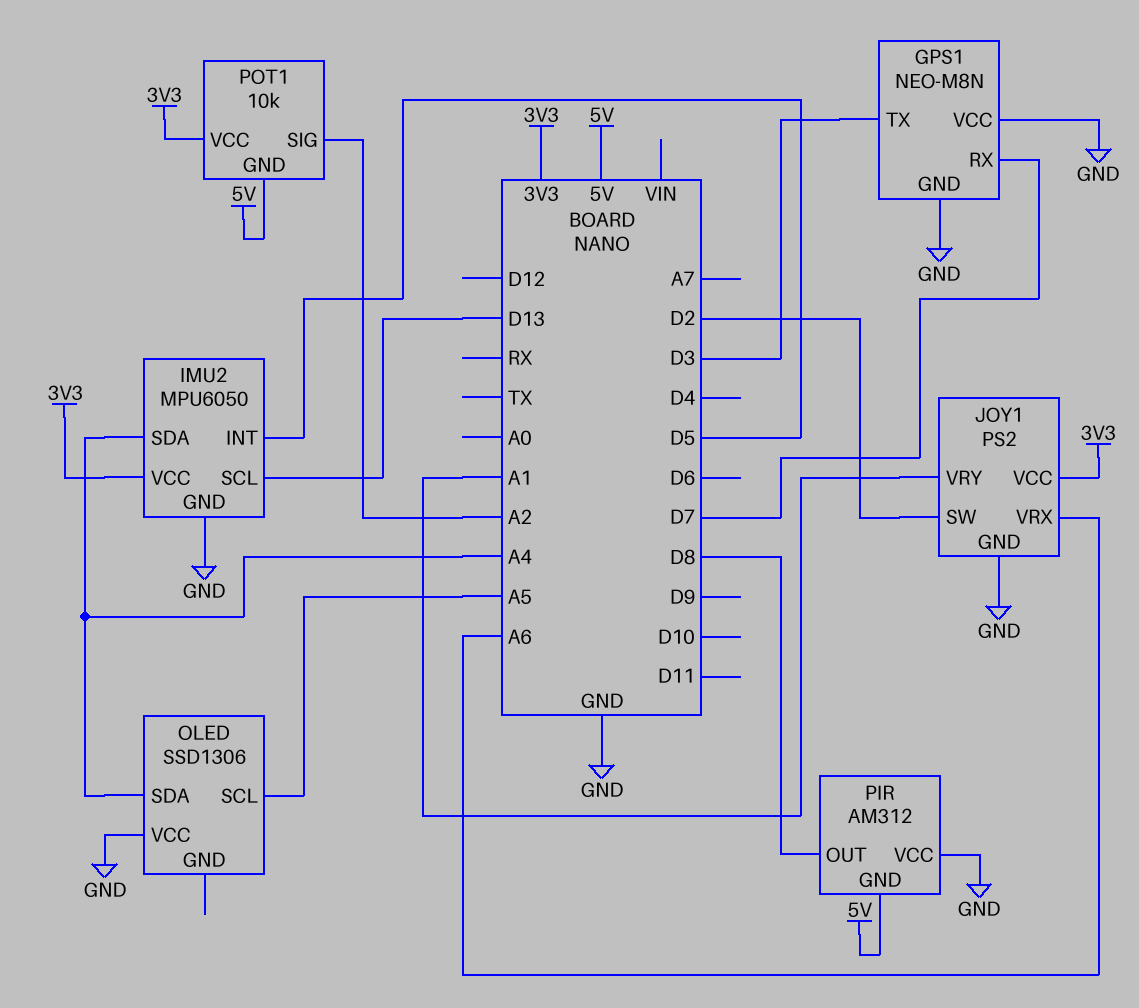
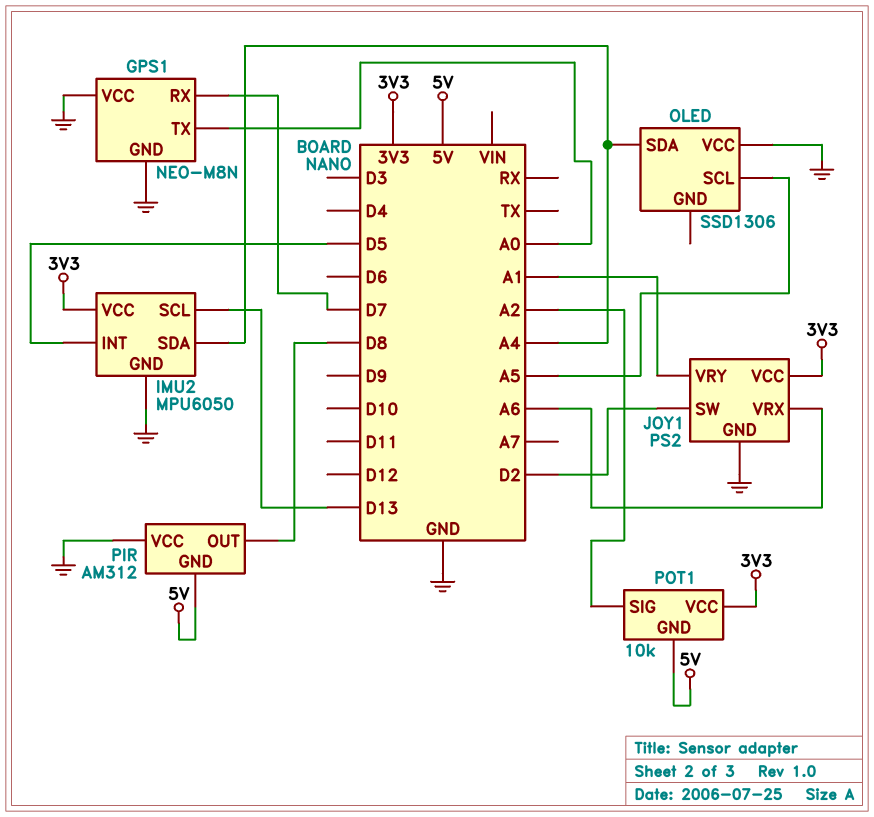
GPS1 pin TX: D3 -> A0

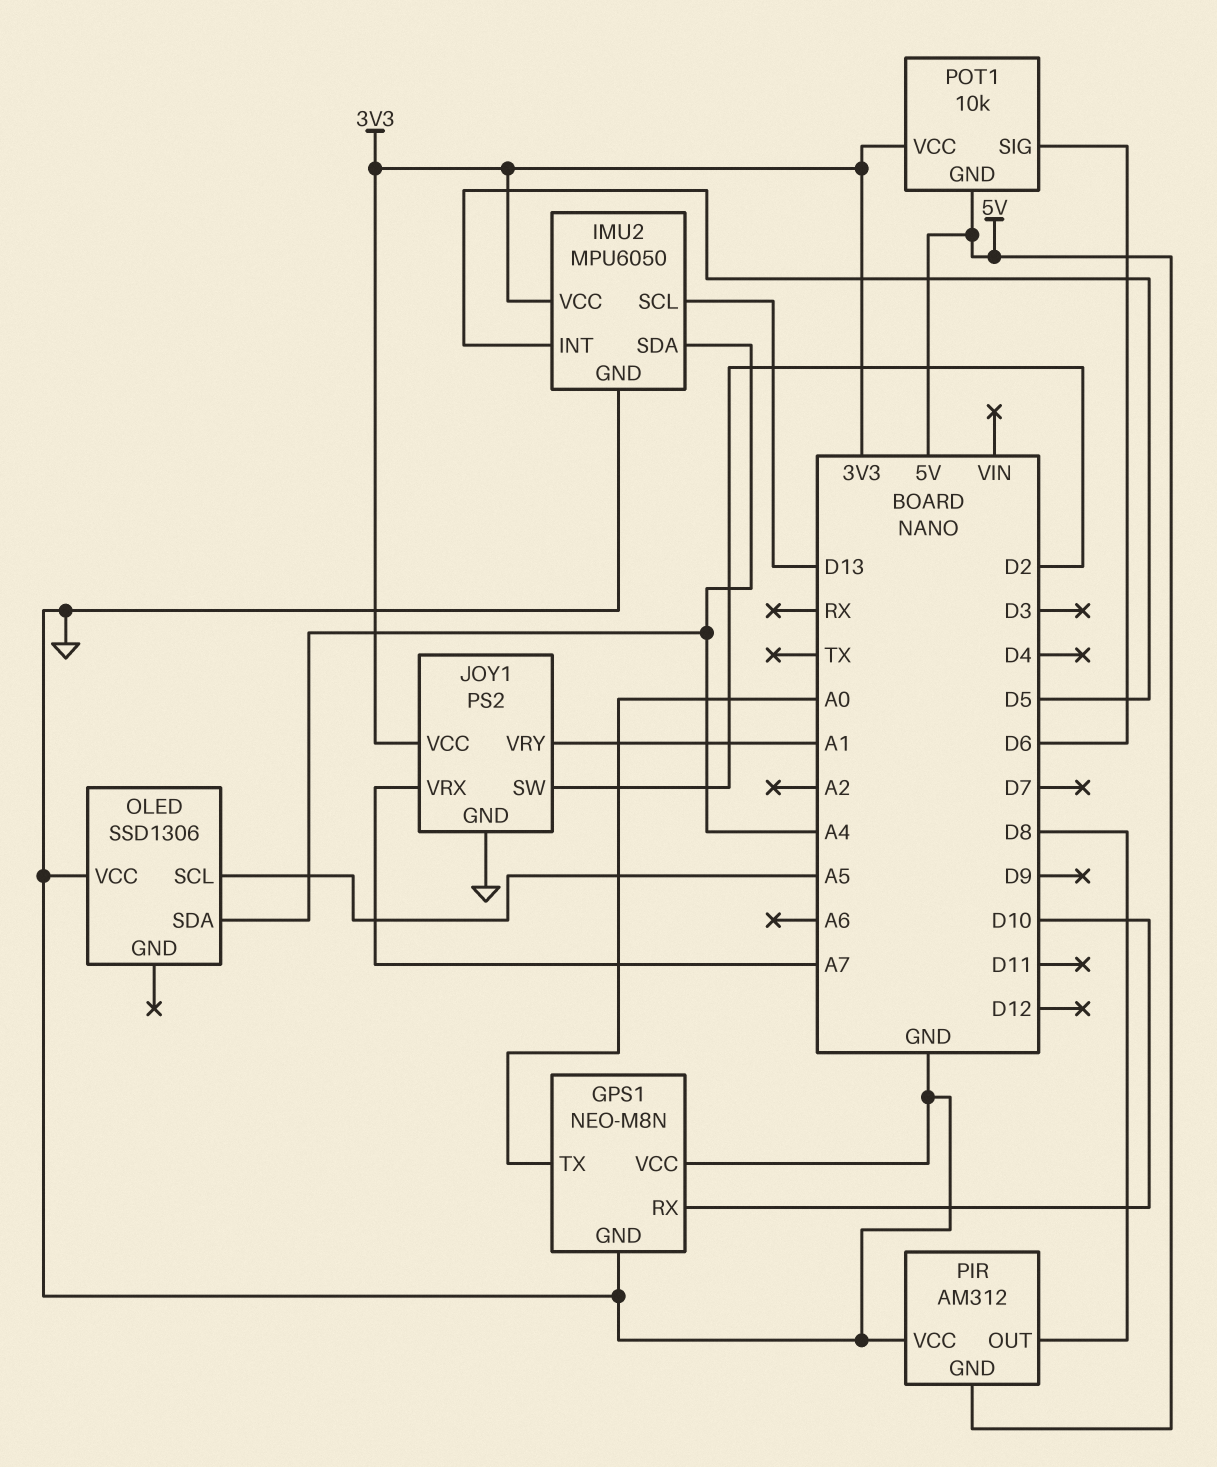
GPS1 pin RX: D7 -> D10
JOY1 pin VRX: A6 -> A7
POT1 pin SIG: A2 -> D6

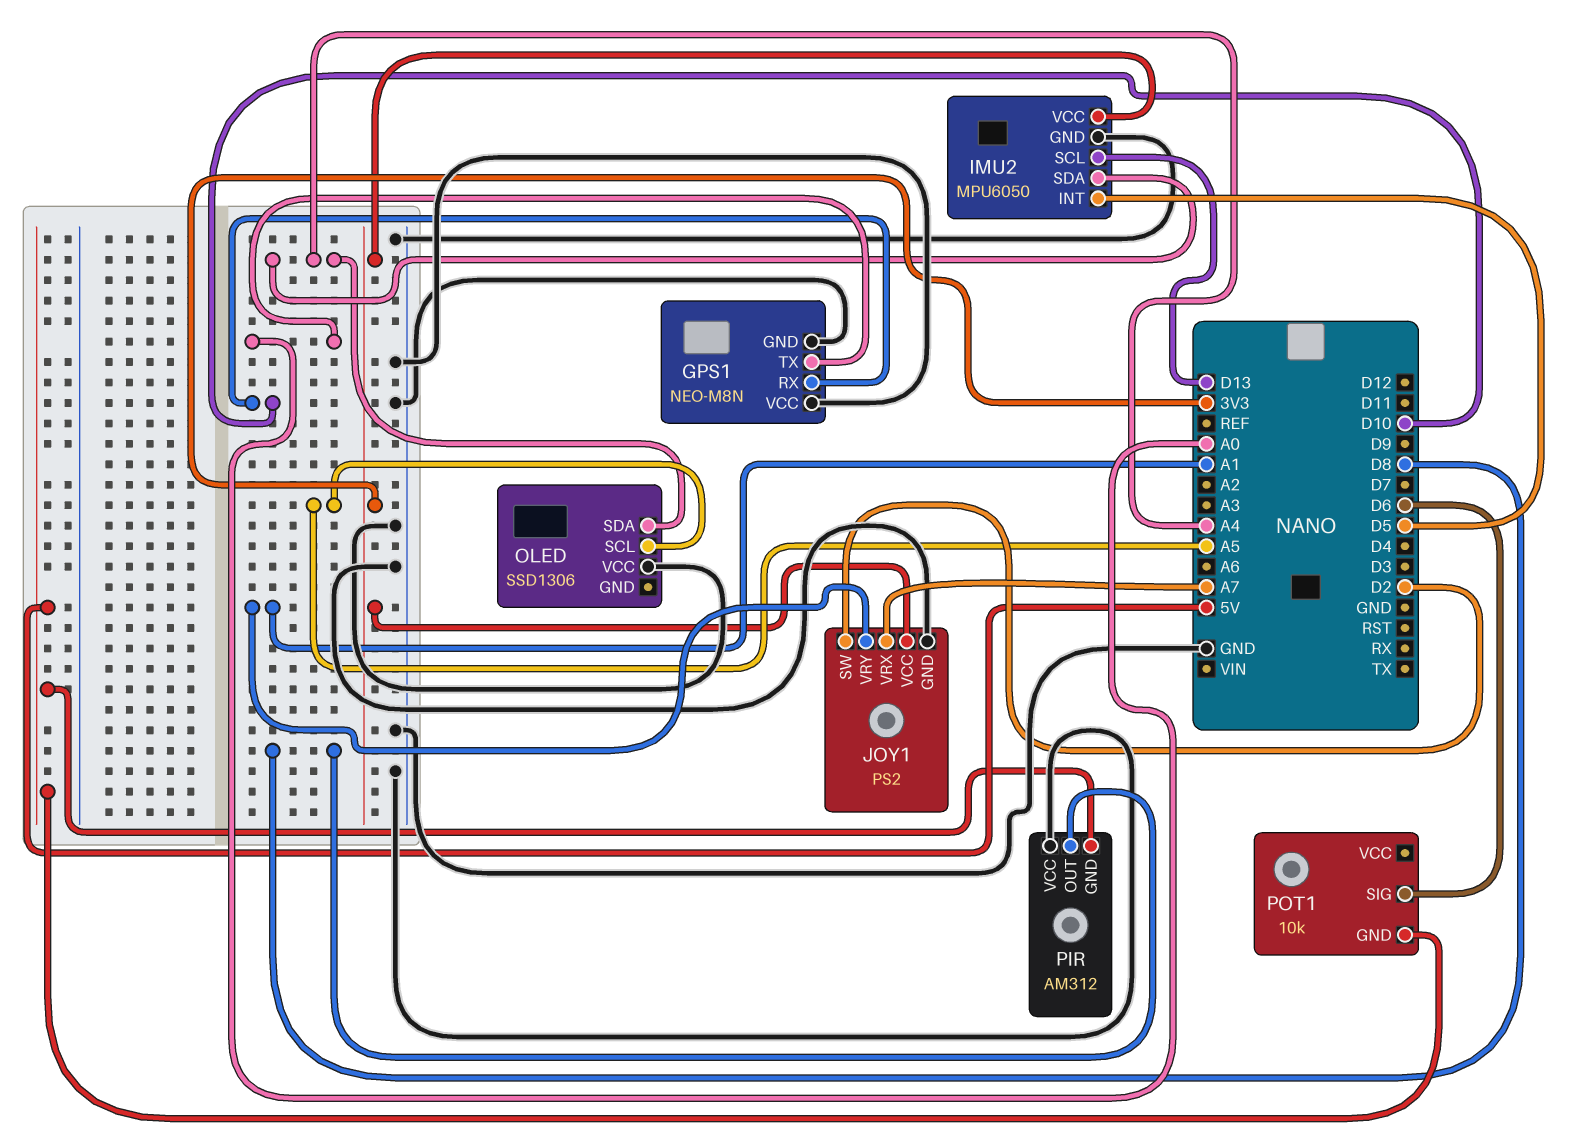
POT1 pin VCC: 3V3 -> none

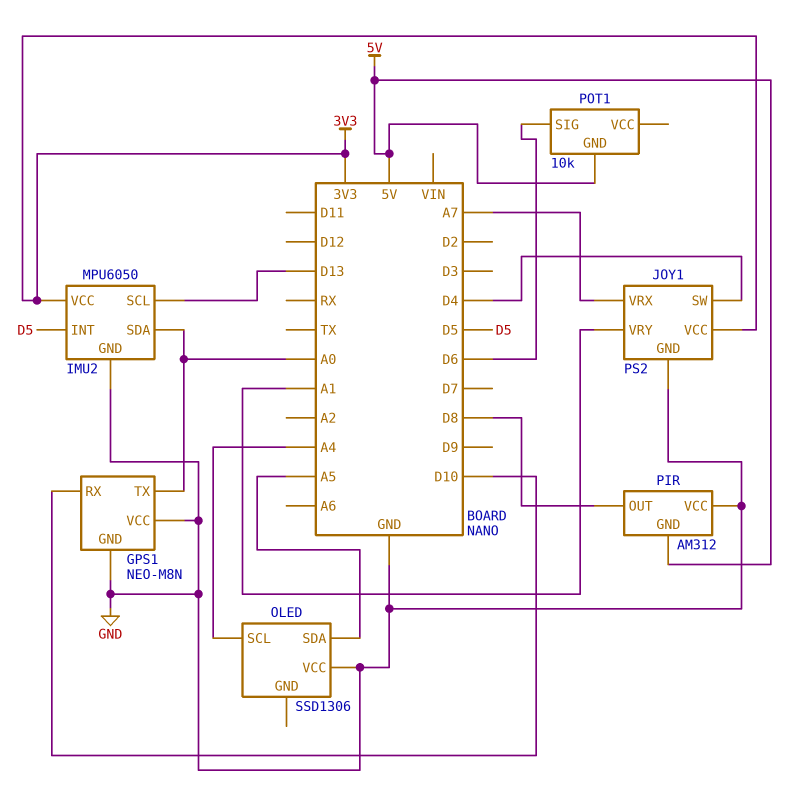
IMU2 pin SDA: A4 -> A0
JOY1 pin SW: D2 -> D4
OLED pin SCL: A5 -> A4
OLED pin SDA: A4 -> A5

